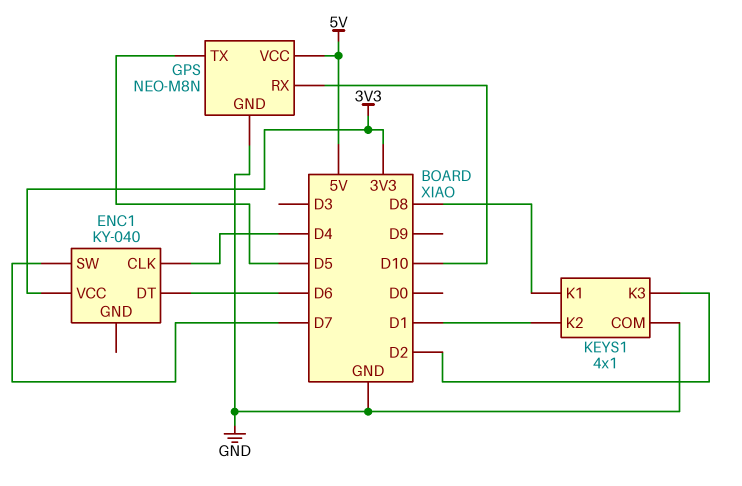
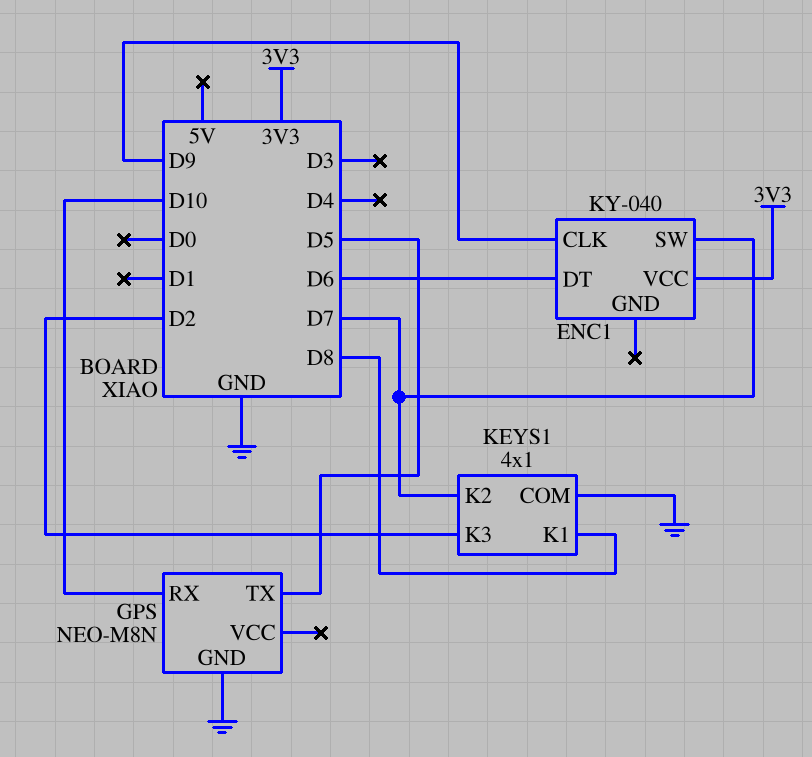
ENC1 pin CLK: D4 -> D9
GPS pin VCC: 5V -> none
KEYS1 pin K2: D1 -> D7

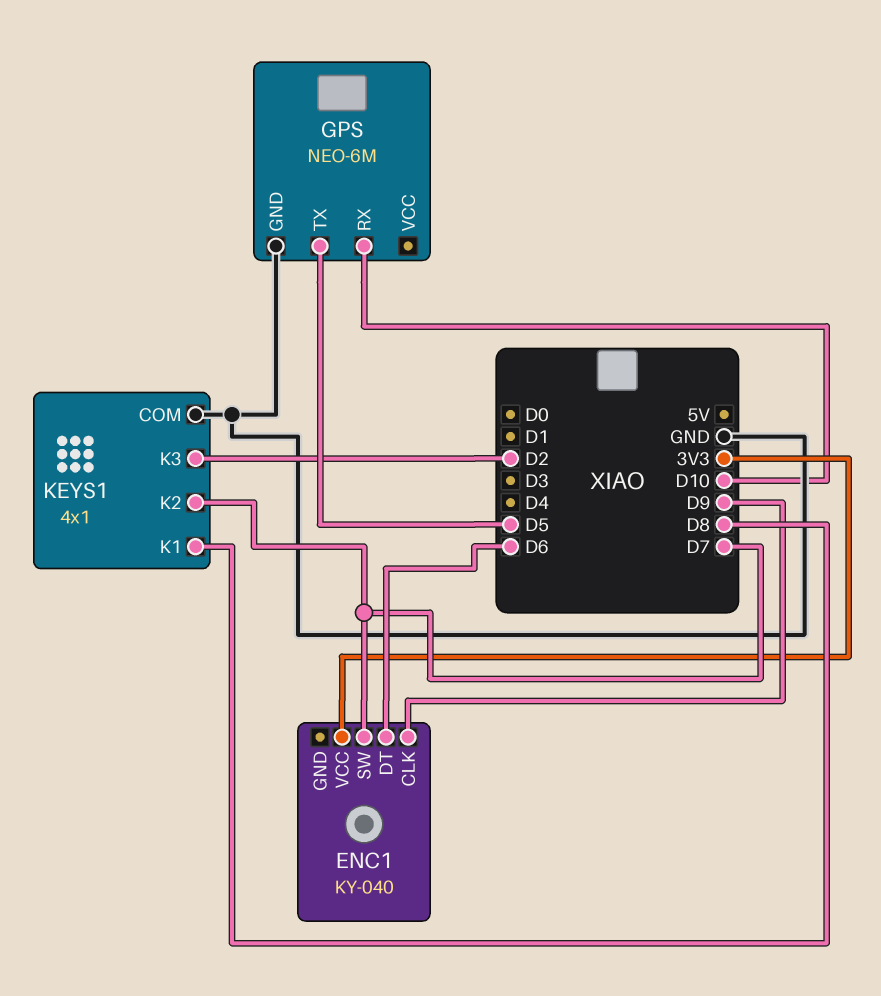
GPS: NEO-M8N -> NEO-6M

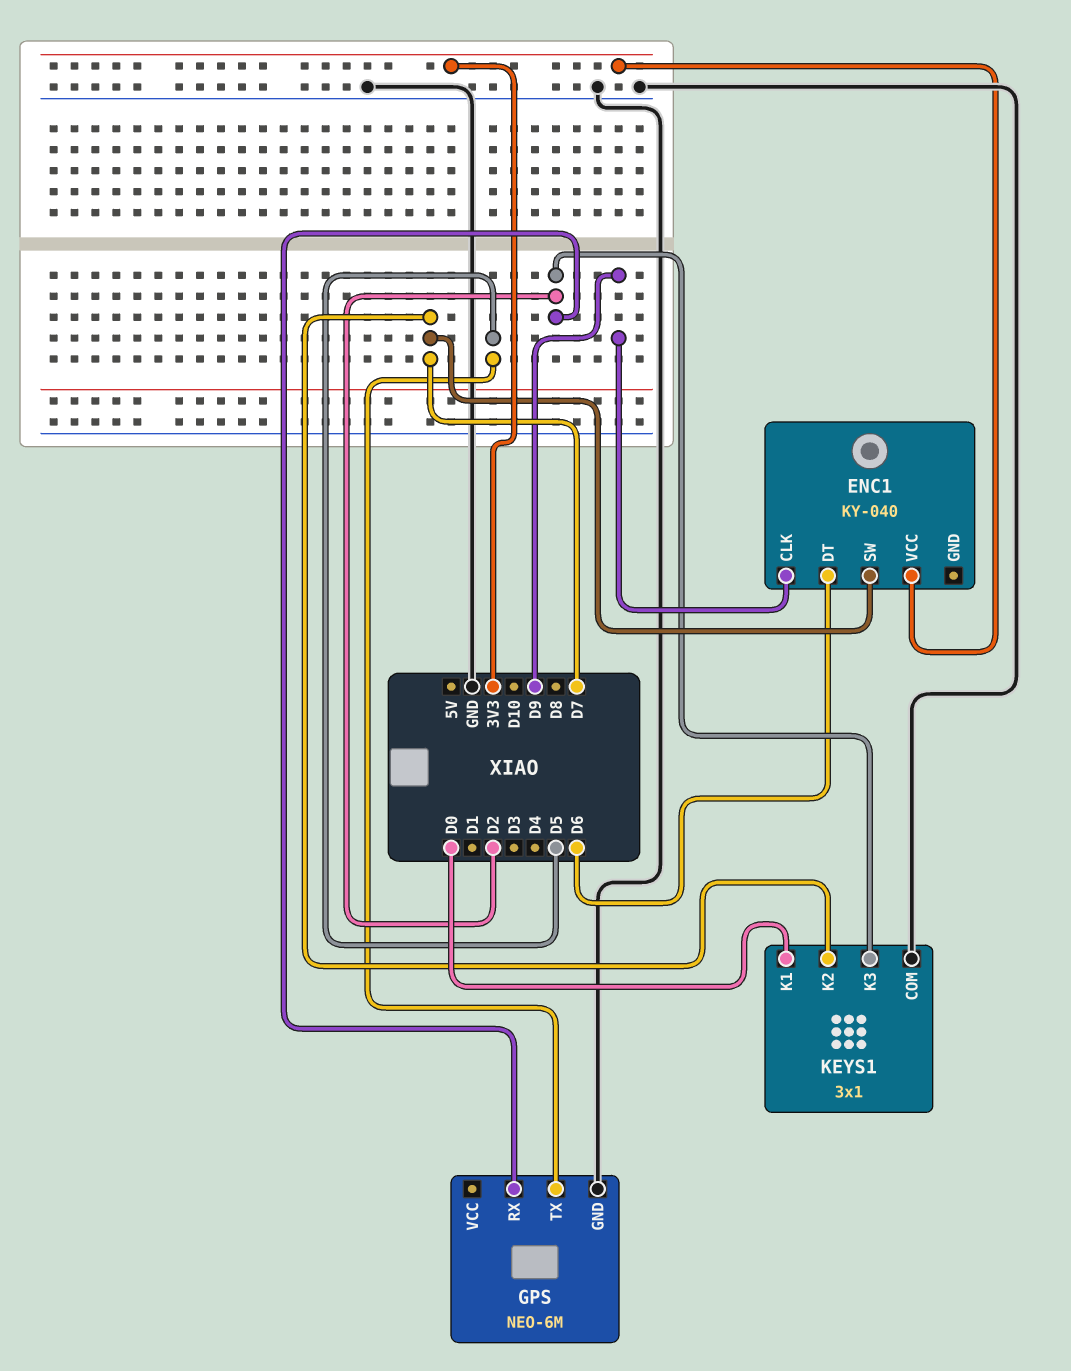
GPS pin RX: D10 -> D2
KEYS1: 4x1 -> 3x1
KEYS1 pin K1: D8 -> D0

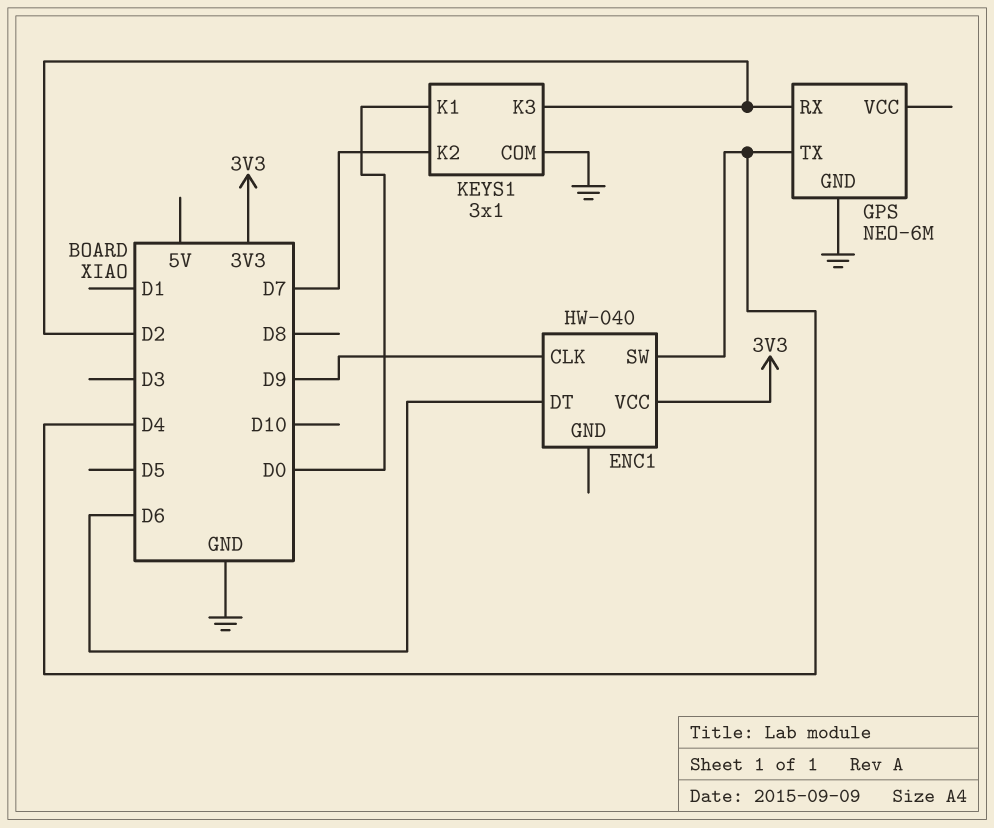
ENC1: KY-040 -> HW-040
ENC1 pin SW: D7 -> D4
GPS pin TX: D5 -> D4

